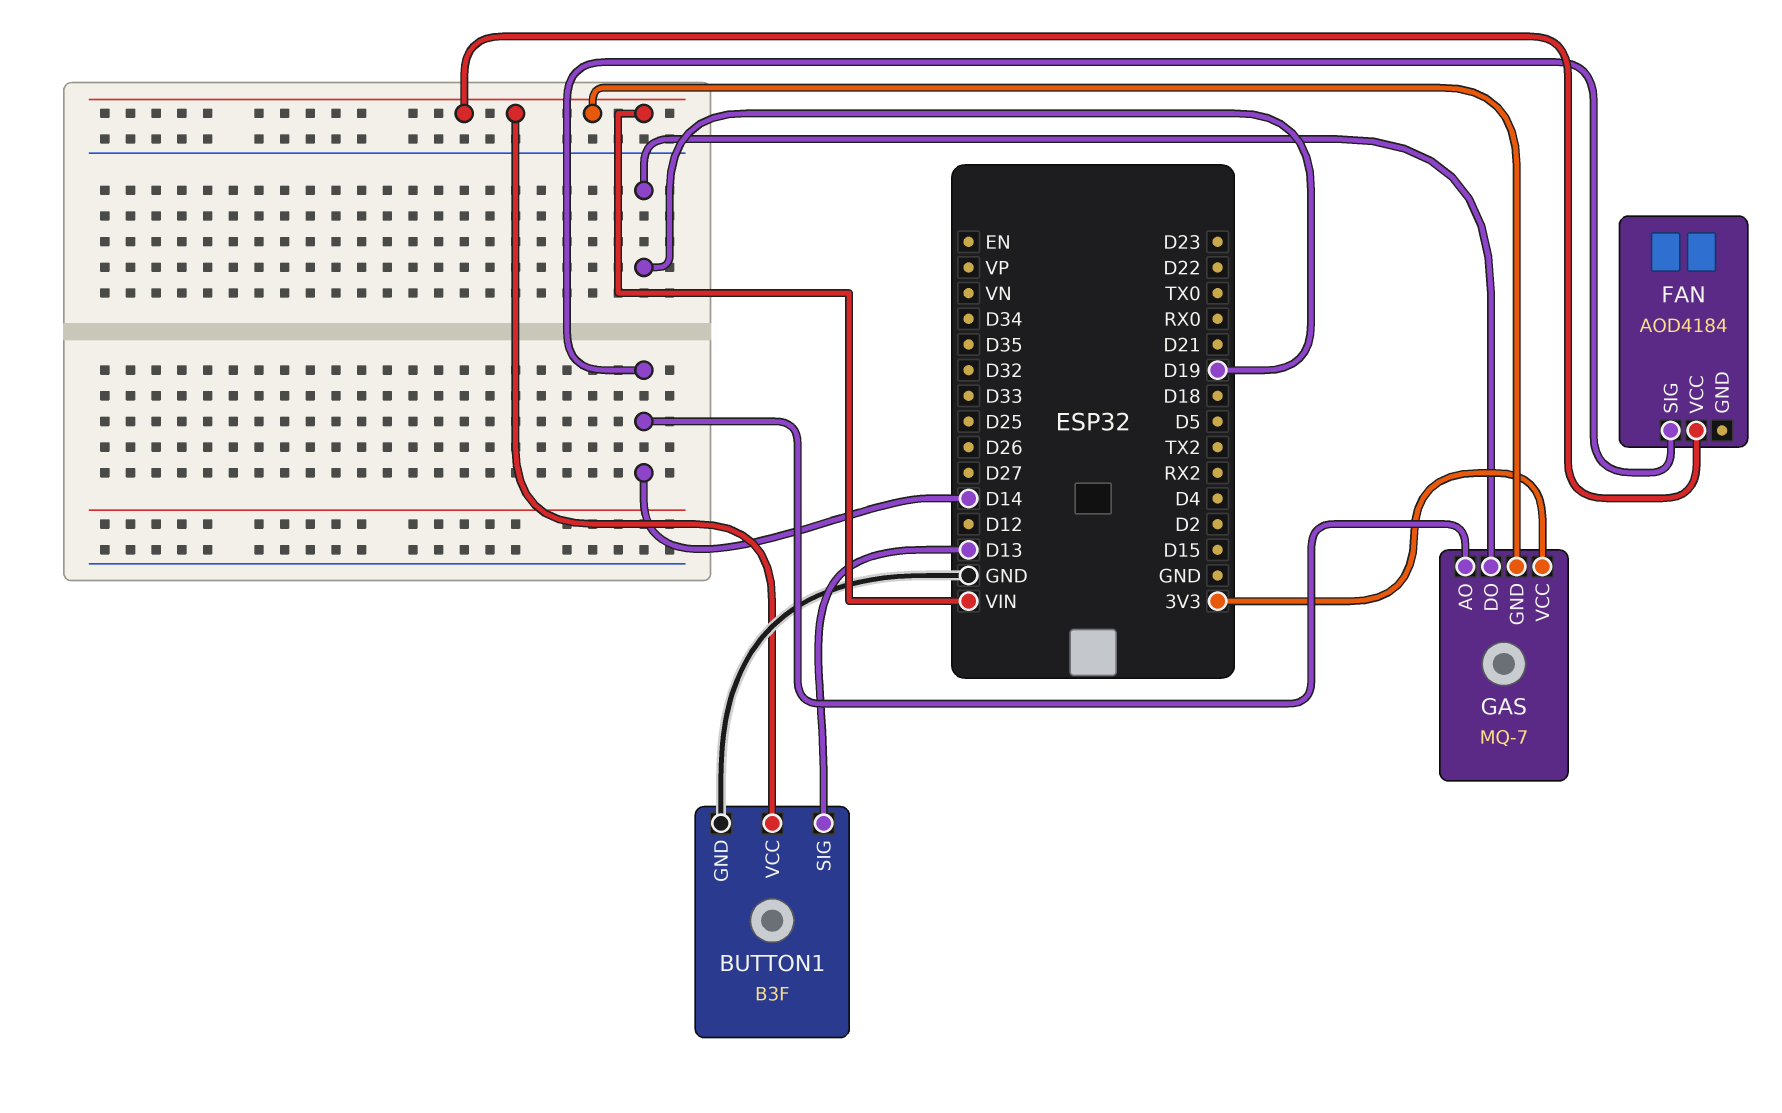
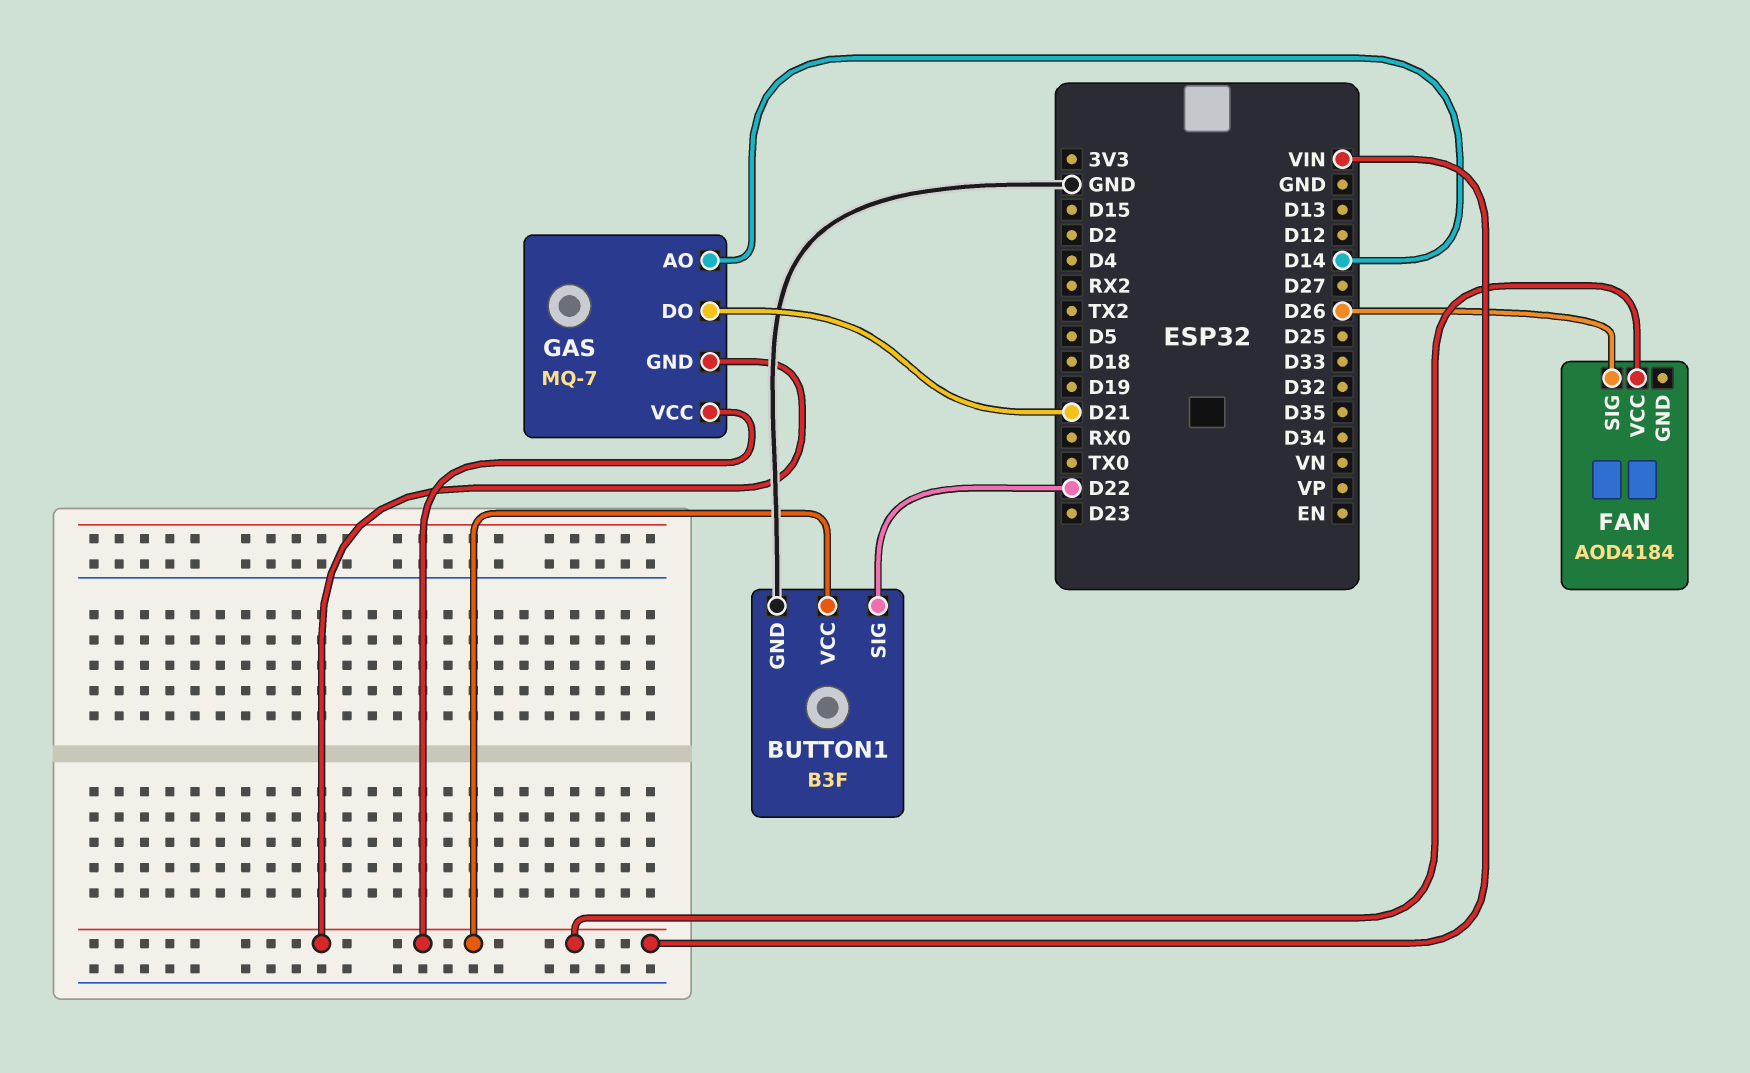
BUTTON1 pin SIG: D13 -> D22
FAN pin SIG: D14 -> D26
GAS pin DO: D19 -> D21
GAS pin VCC: 3V3 -> VIN

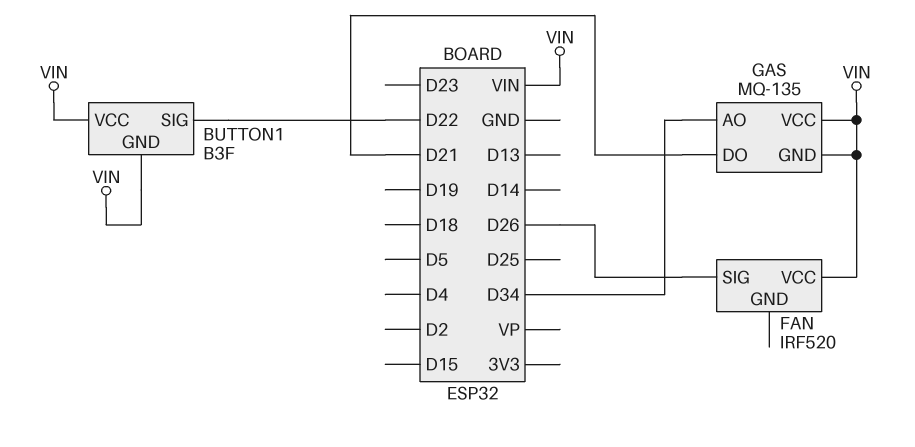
BUTTON1 pin GND: GND -> VIN
FAN: AOD4184 -> IRF520
GAS: MQ-7 -> MQ-135
GAS pin AO: D14 -> D34

